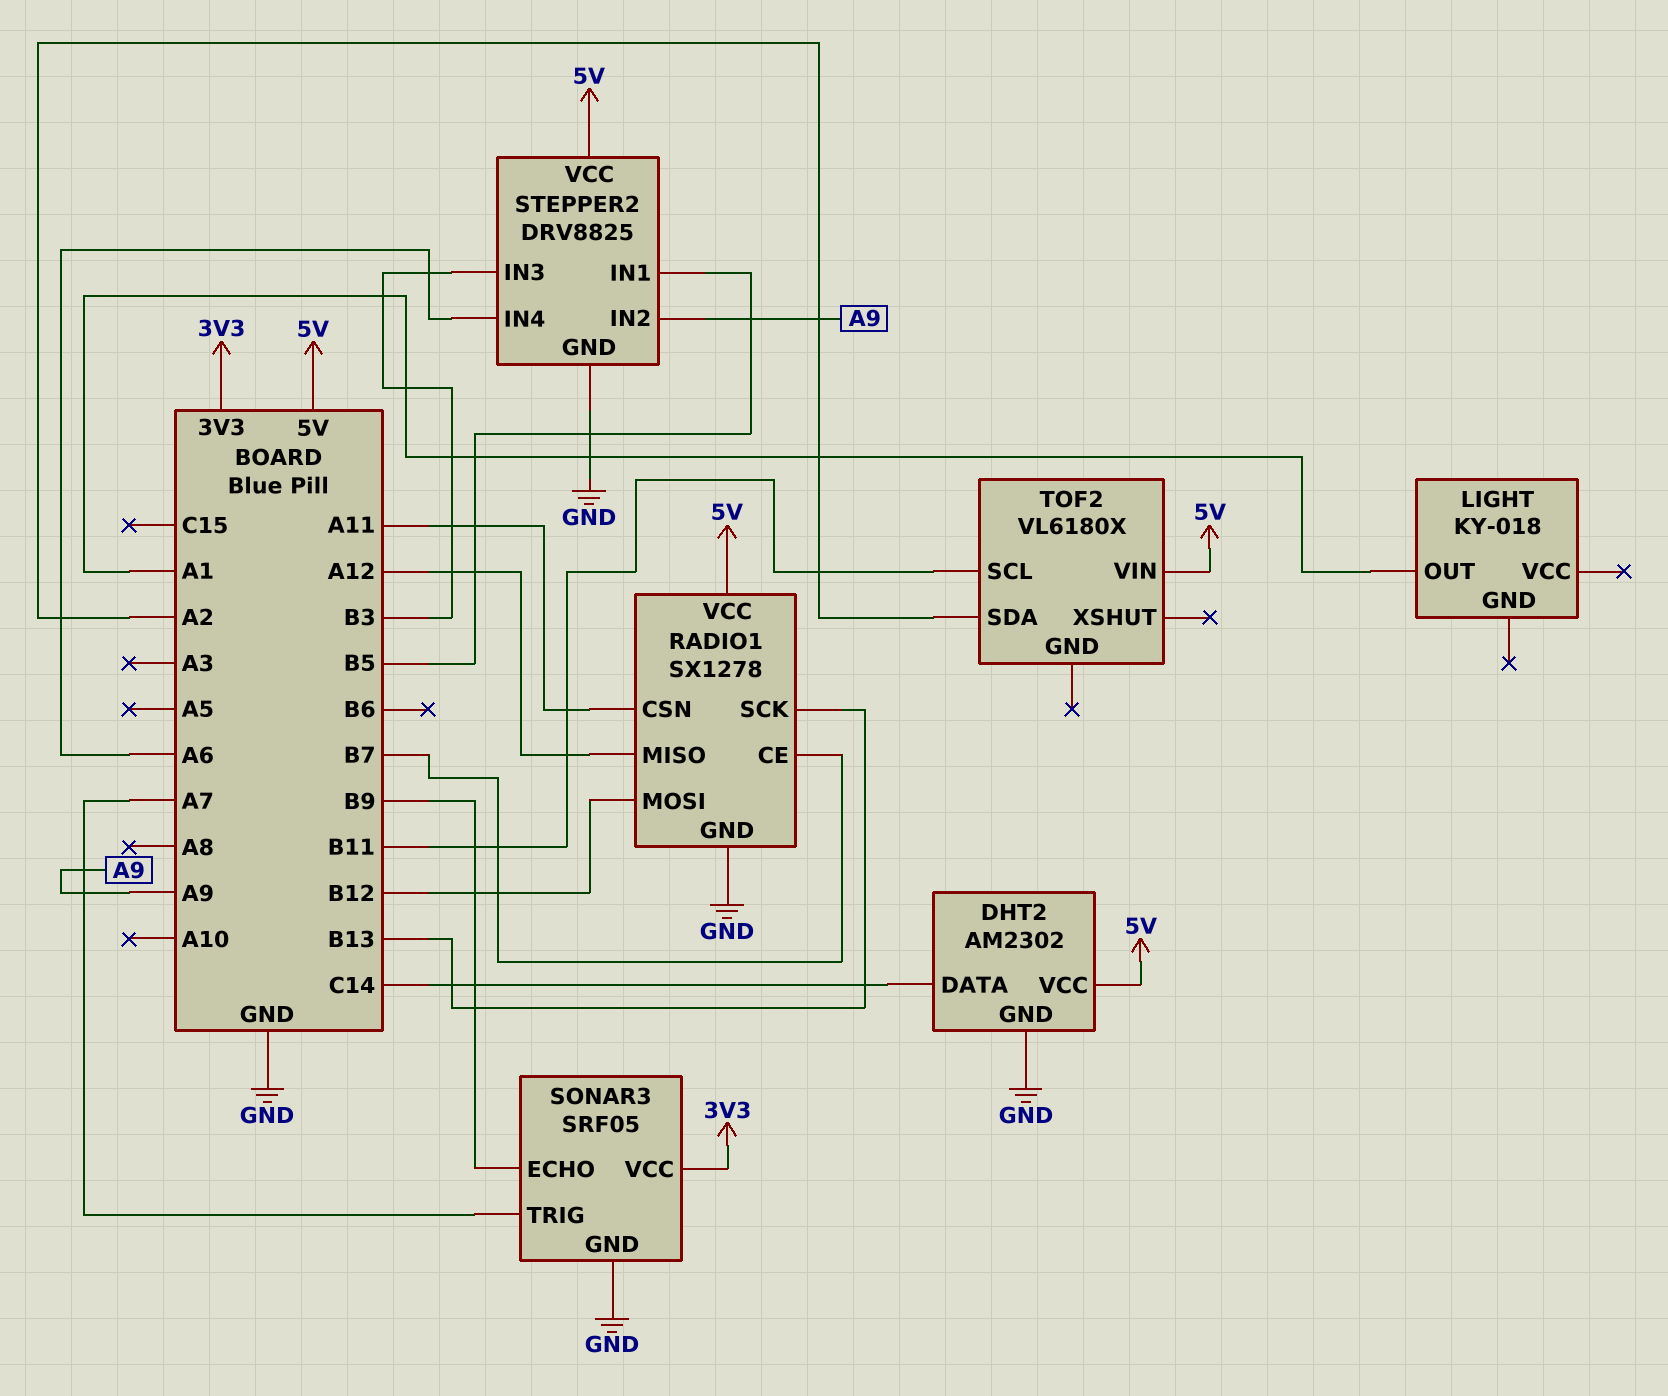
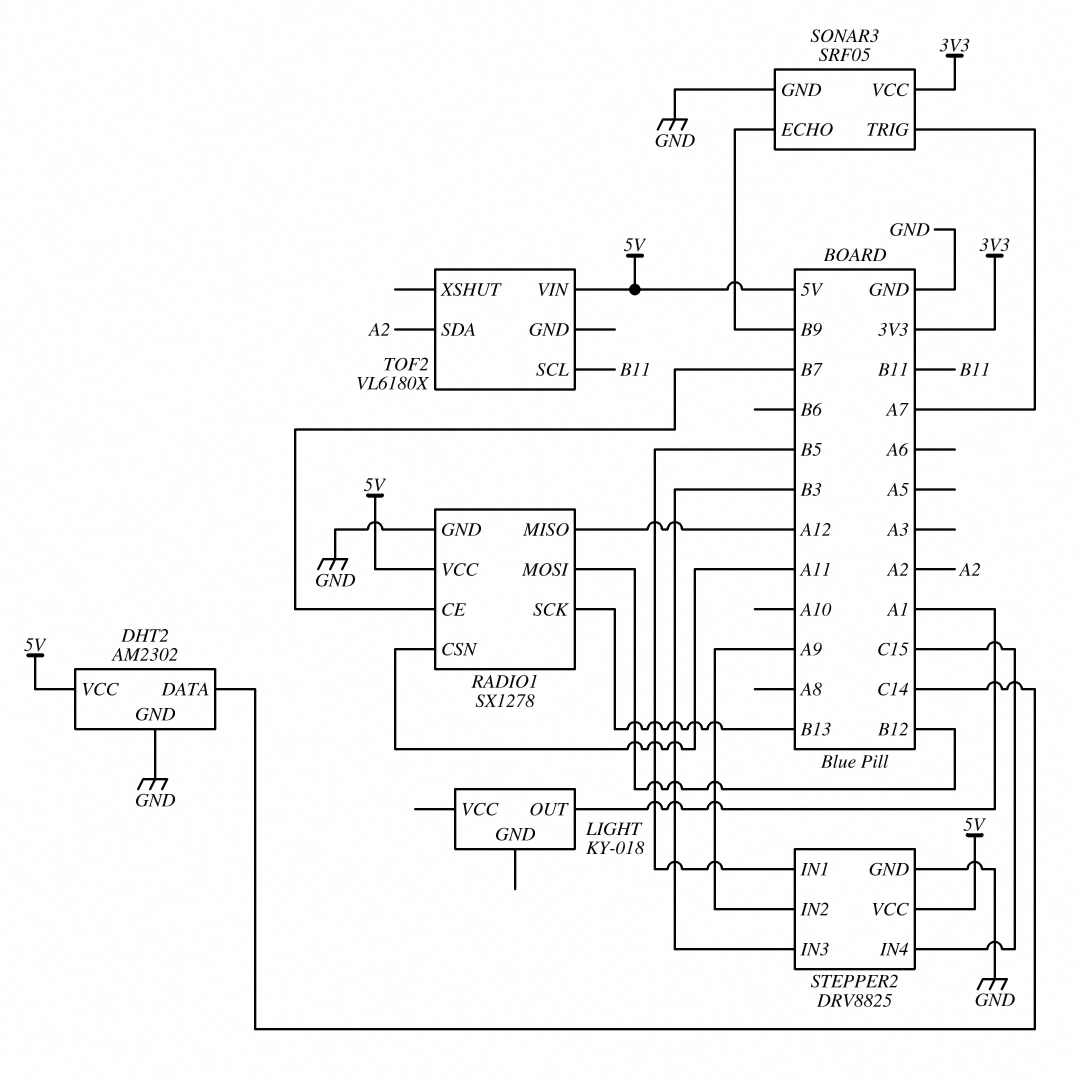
STEPPER2 pin IN4: A6 -> C15

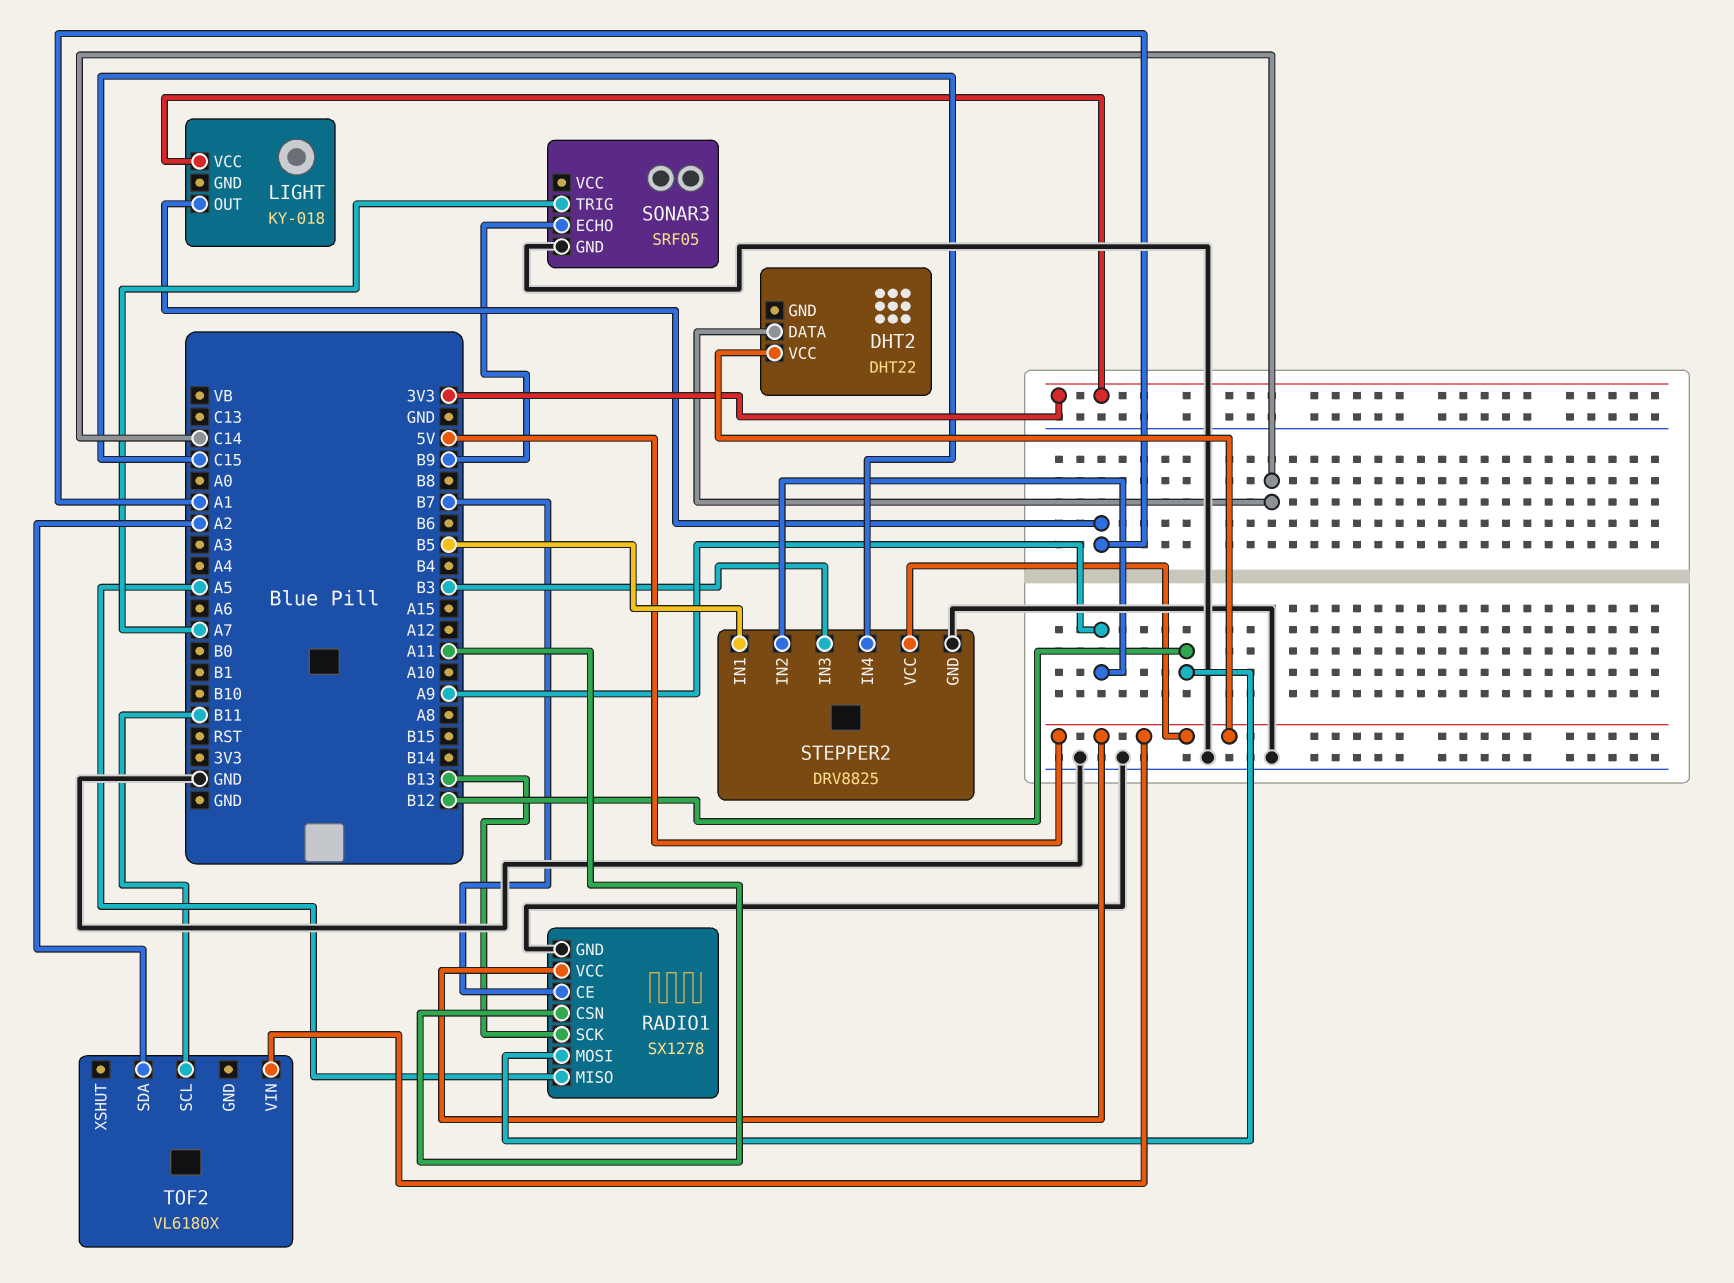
DHT2: AM2302 -> DHT22
DHT2 pin GND: GND -> none
LIGHT pin VCC: none -> 3V3
RADIO1 pin MISO: A12 -> A5
SONAR3 pin VCC: 3V3 -> none

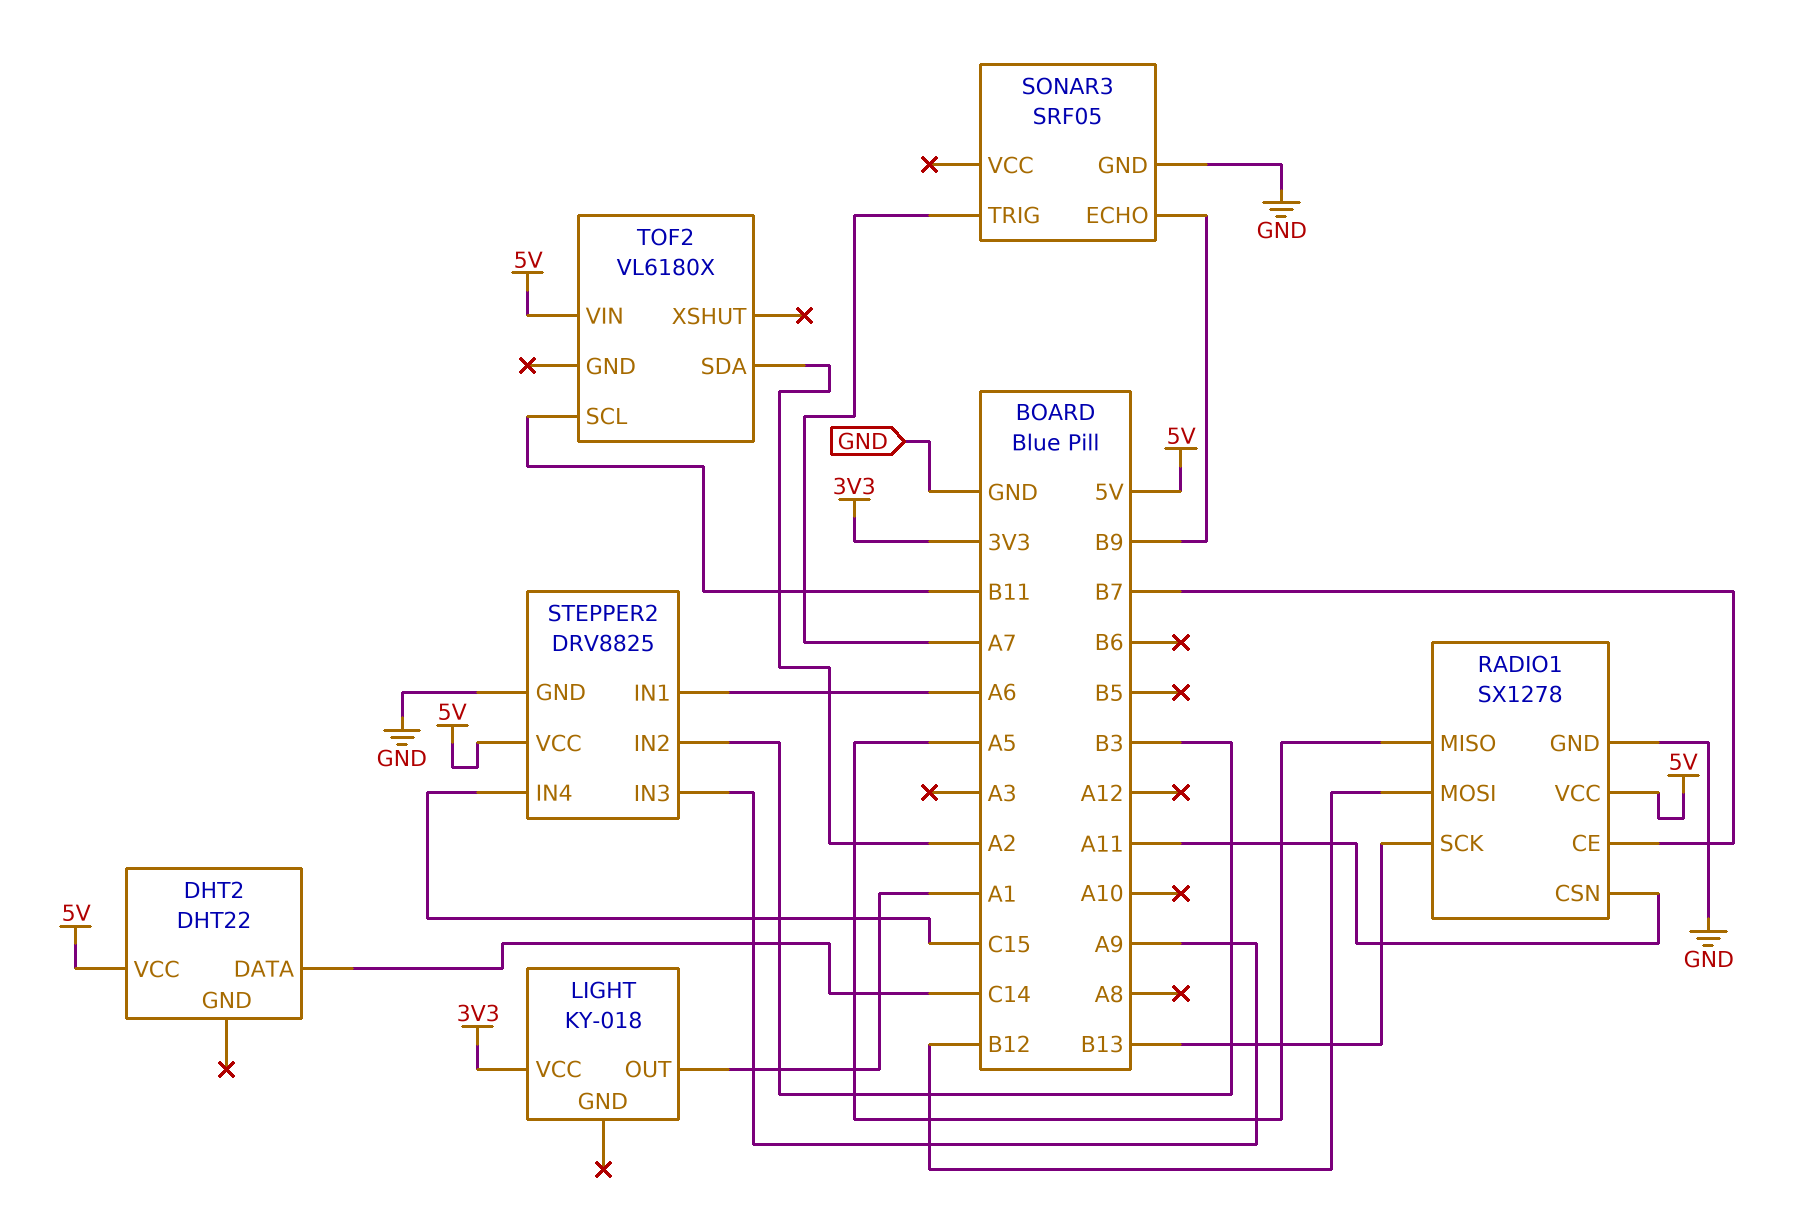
STEPPER2 pin IN1: B5 -> A6
STEPPER2 pin IN2: A9 -> B3
STEPPER2 pin IN3: B3 -> A9

